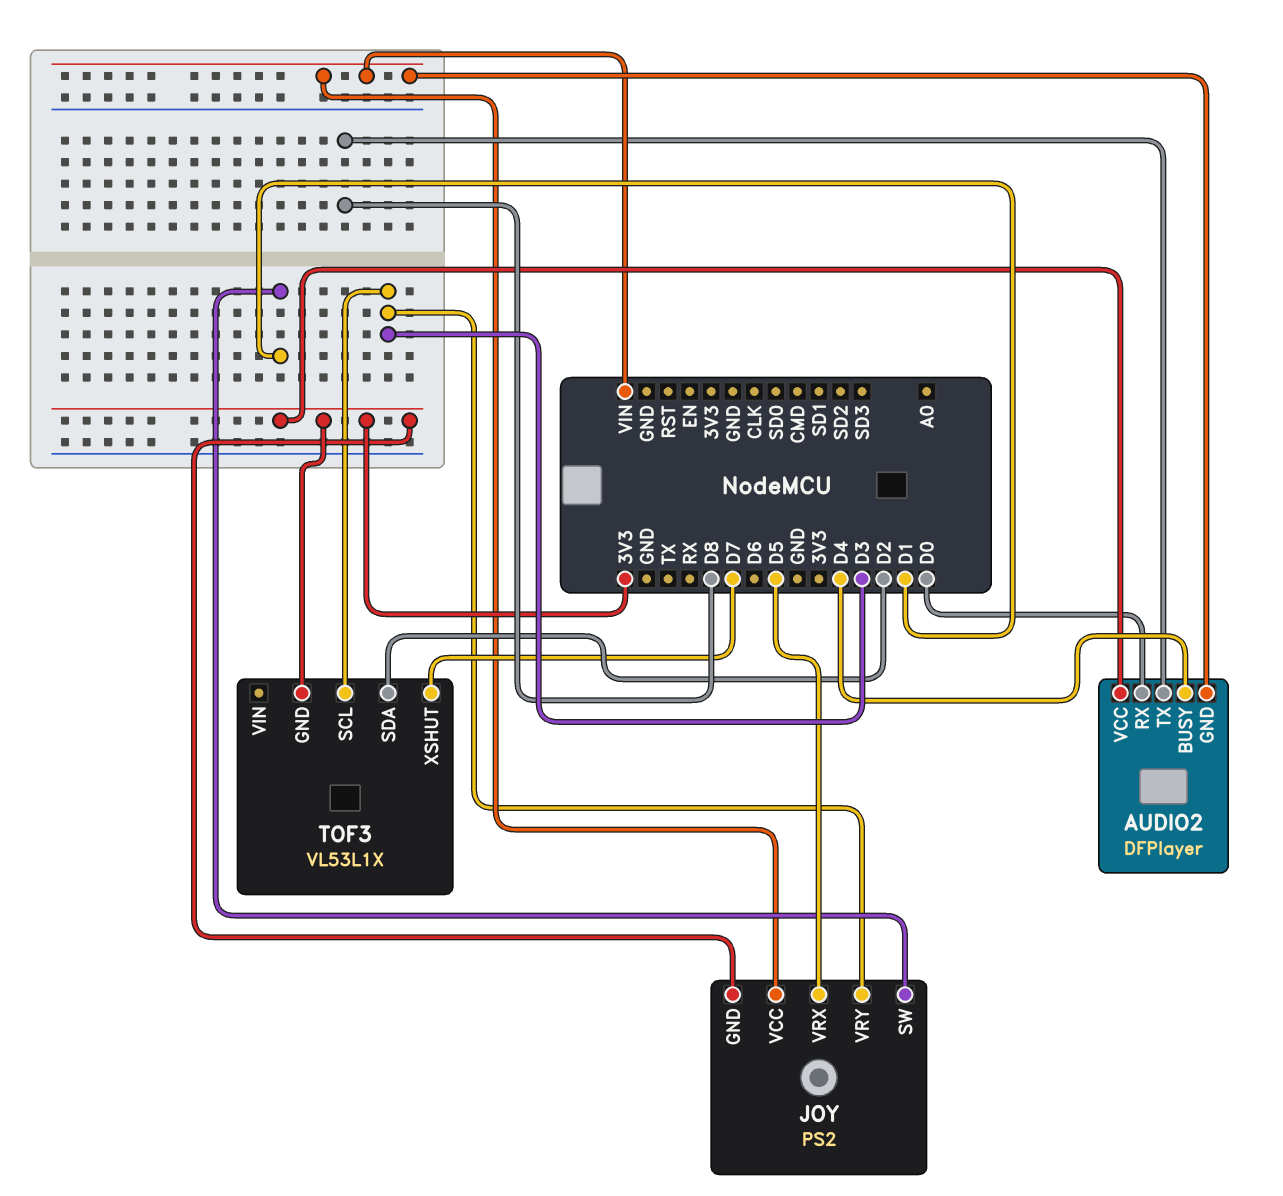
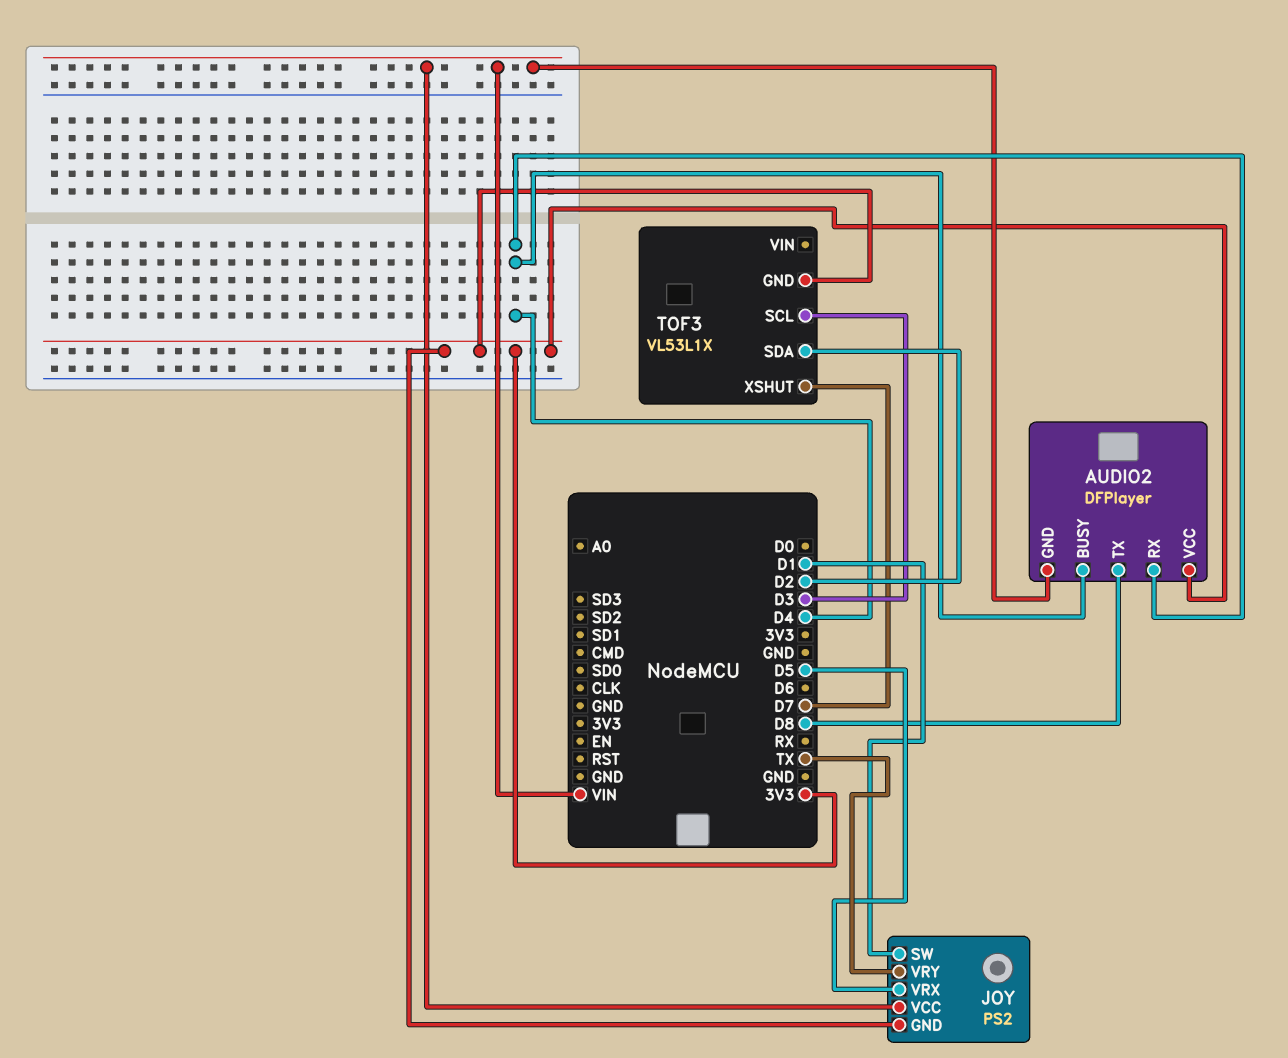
AUDIO2 pin RX: D0 -> D4
JOY pin VRY: D3 -> TX

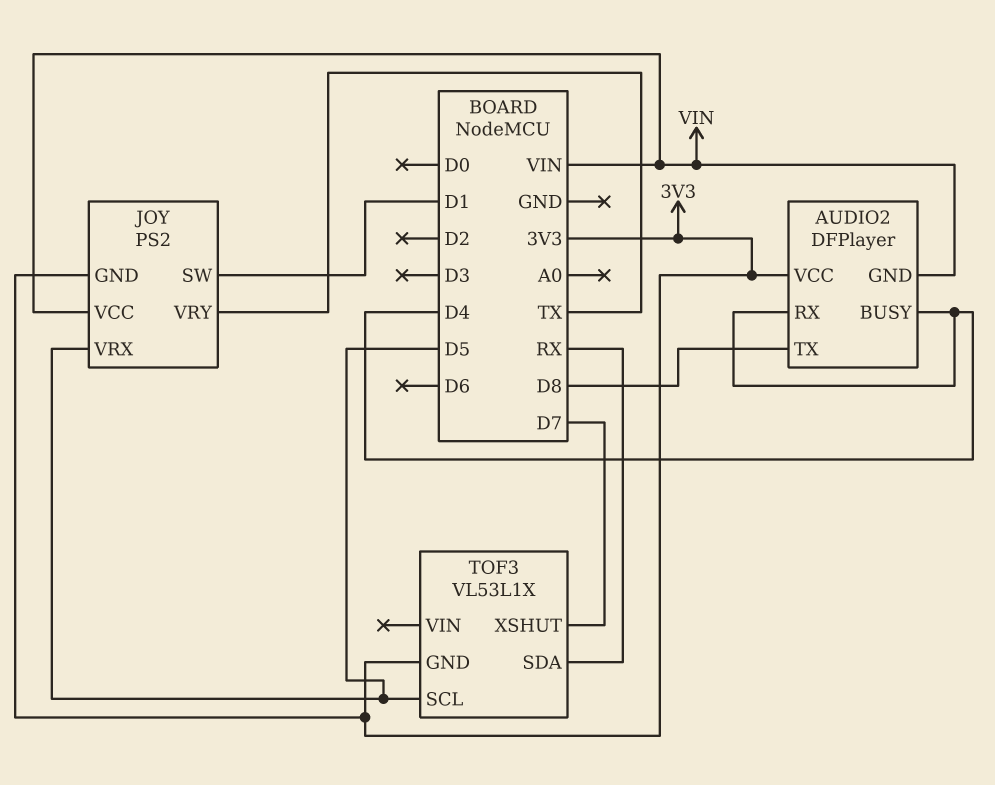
TOF3 pin SCL: D3 -> D5
TOF3 pin SDA: D2 -> RX

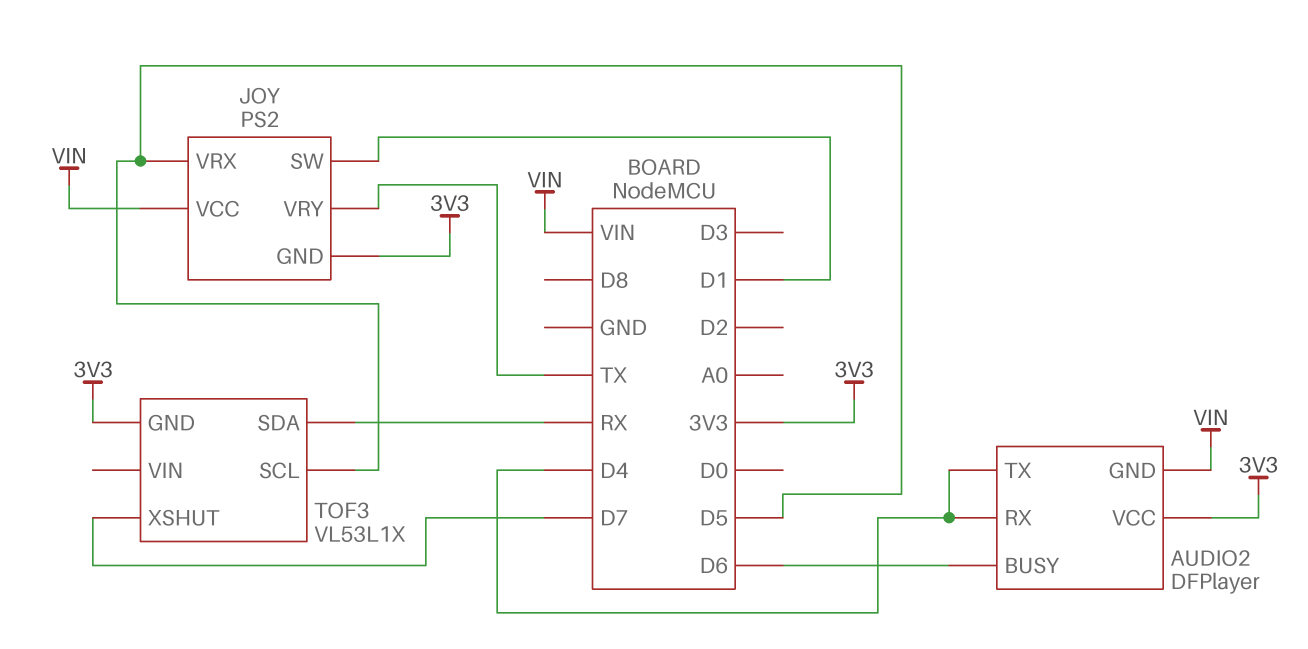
AUDIO2 pin BUSY: D4 -> D6
AUDIO2 pin TX: D8 -> D4

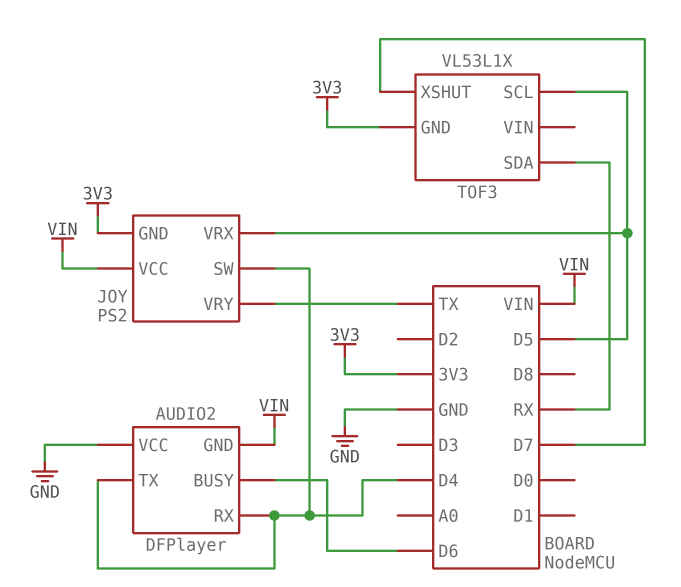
AUDIO2 pin VCC: 3V3 -> GND
JOY pin SW: D1 -> D4

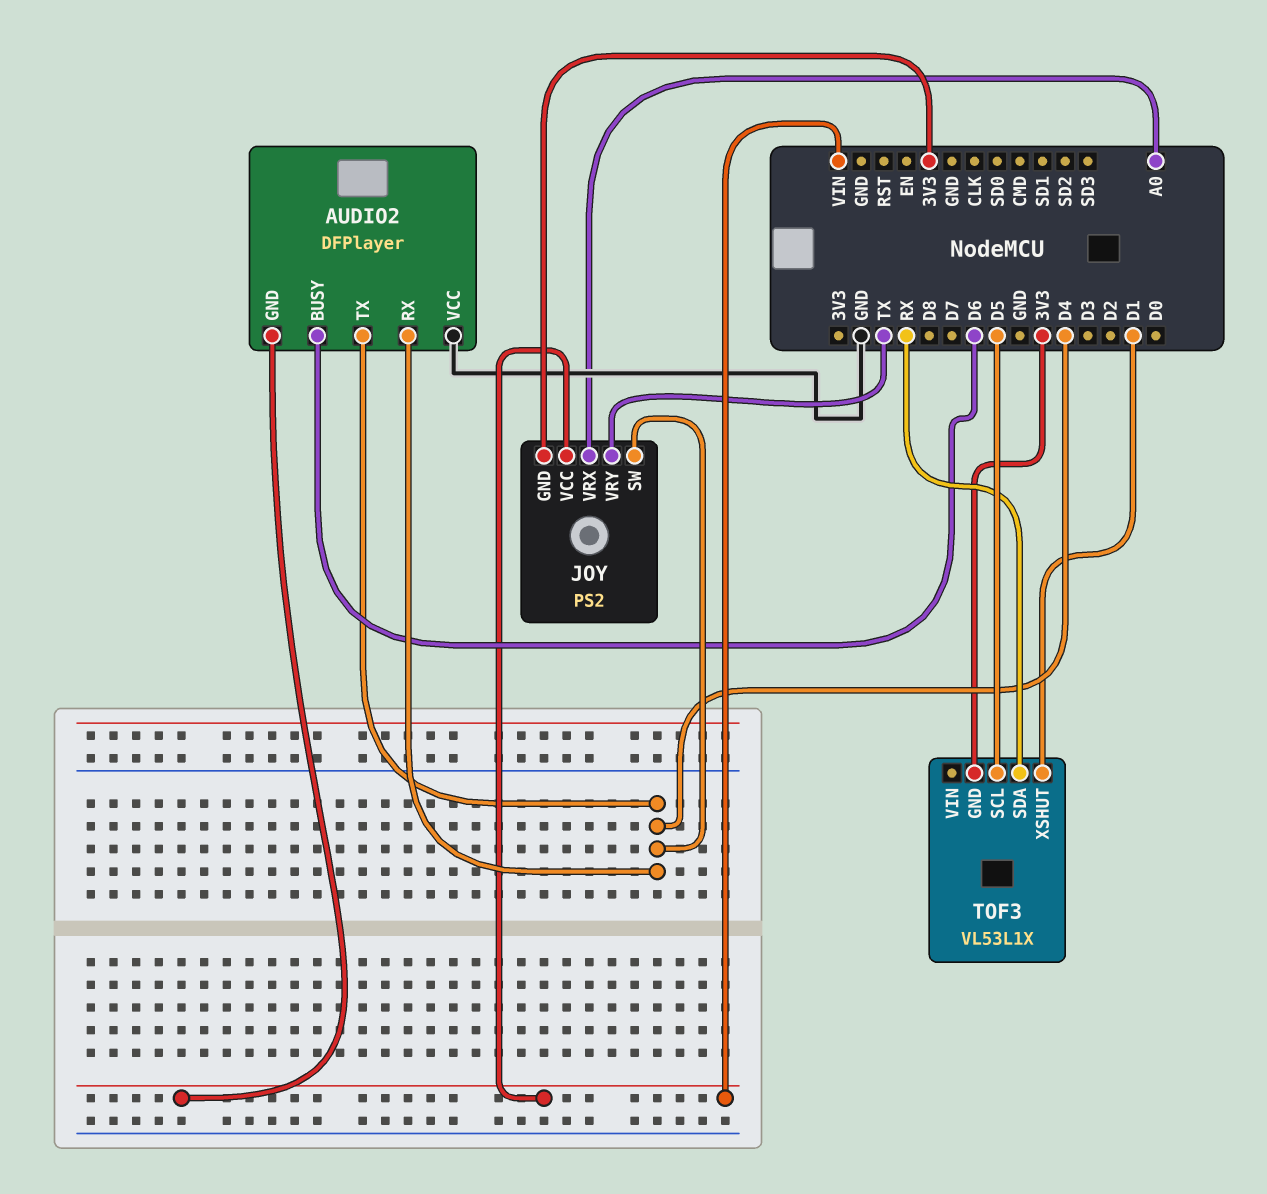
JOY pin VRX: D5 -> A0
TOF3 pin XSHUT: D7 -> D1

